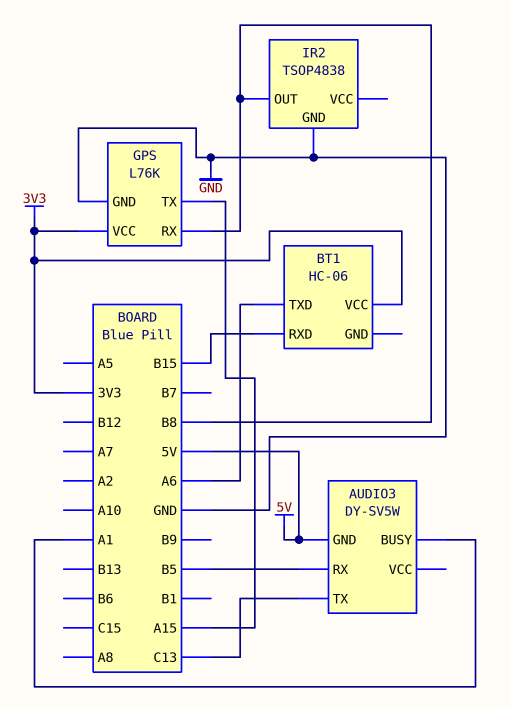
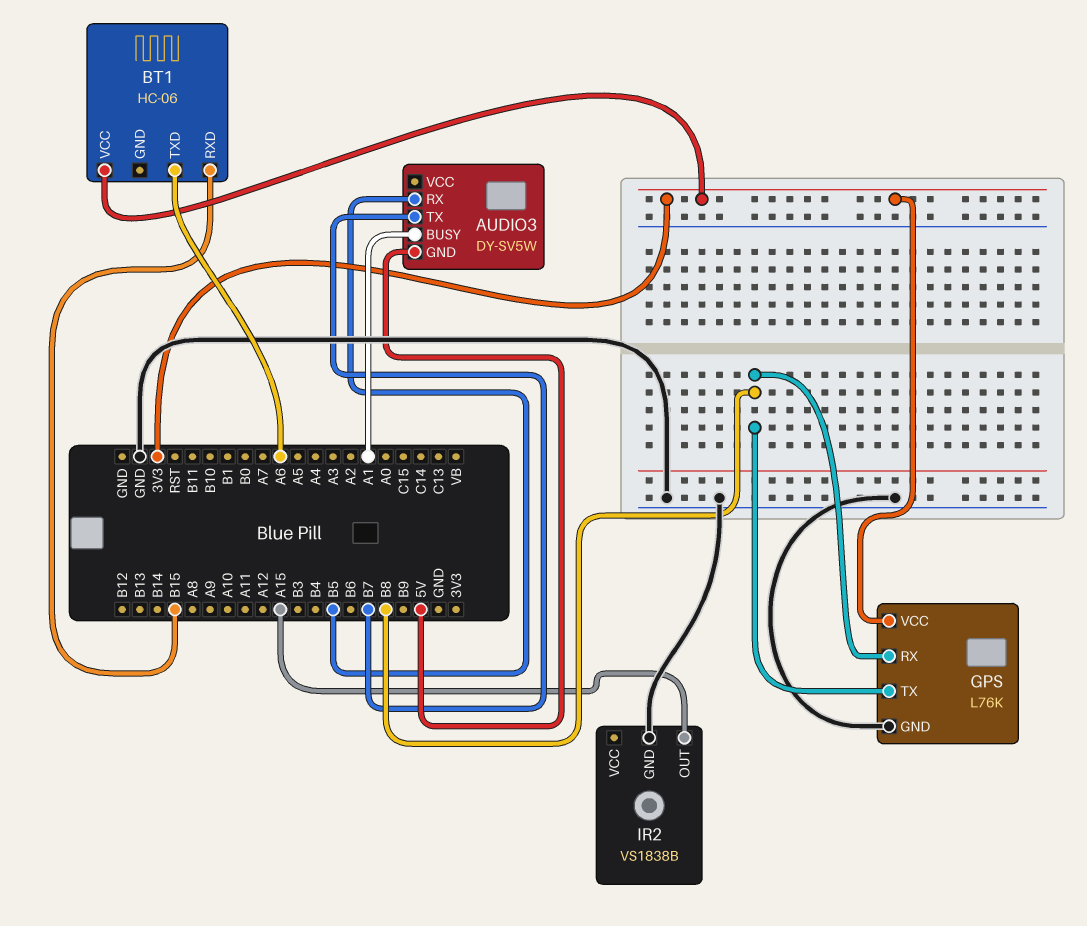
AUDIO3 pin TX: C13 -> B7
GPS pin TX: A15 -> B8
IR2: TSOP4838 -> VS1838B
IR2 pin OUT: B8 -> A15

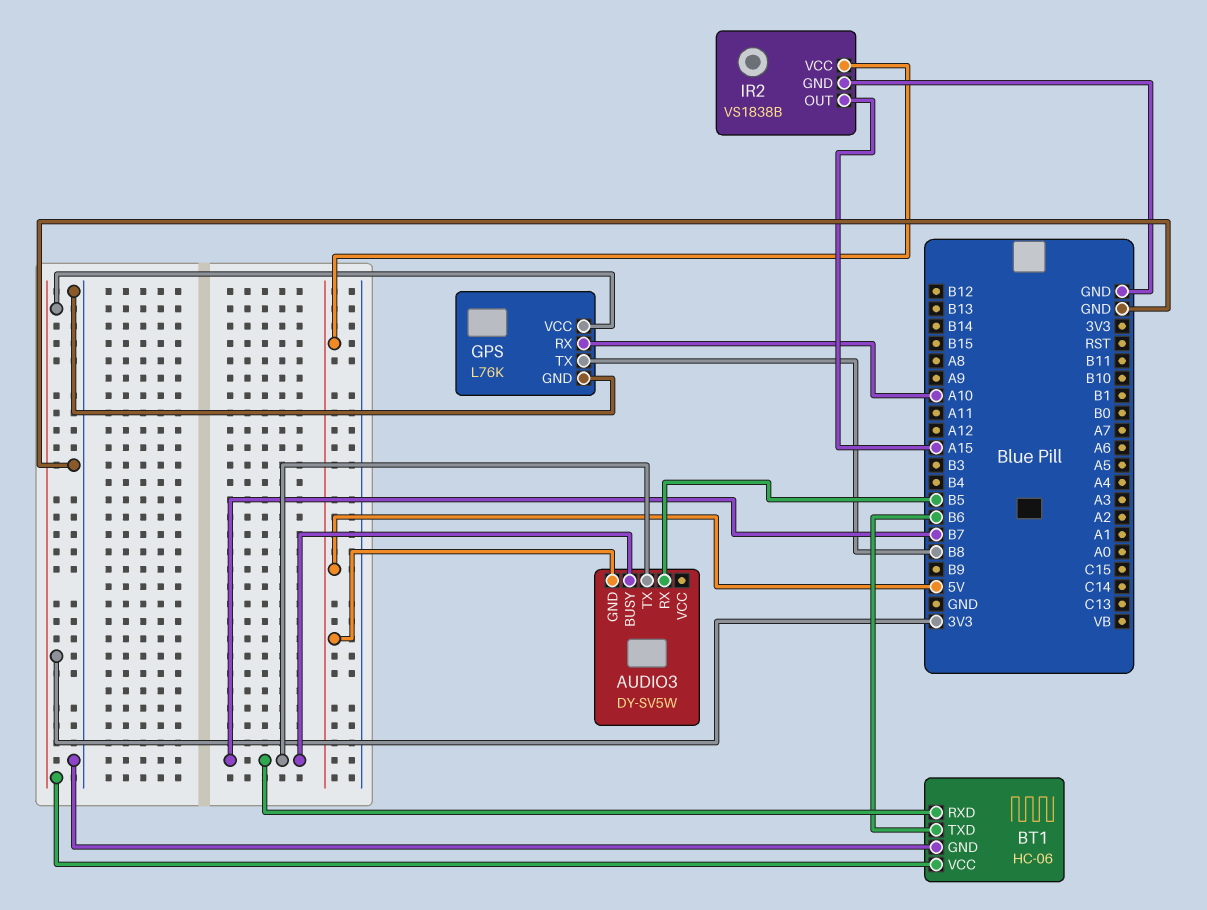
AUDIO3 pin BUSY: A1 -> B7
BT1 pin GND: none -> GND
BT1 pin RXD: B15 -> B7
BT1 pin TXD: A6 -> B6
GPS pin RX: B8 -> A10
IR2 pin VCC: none -> 5V

